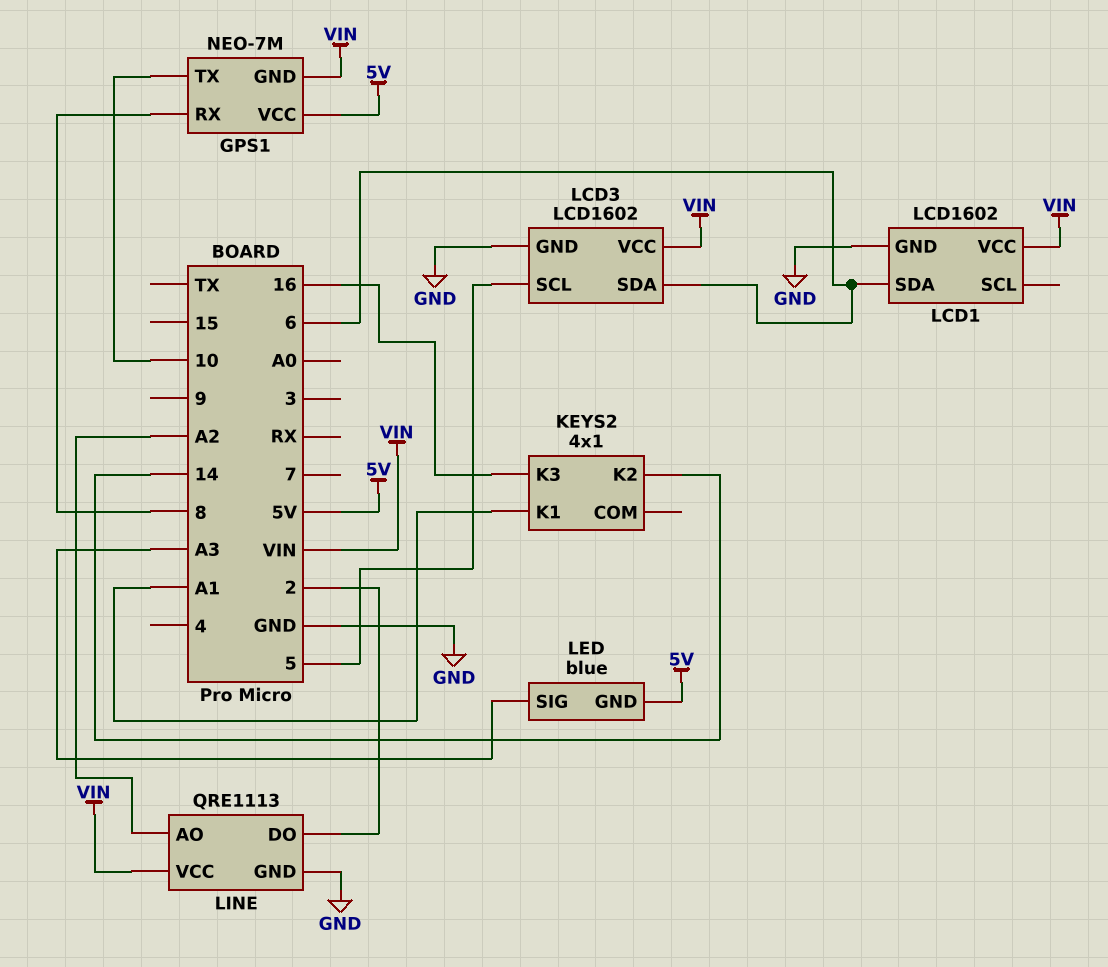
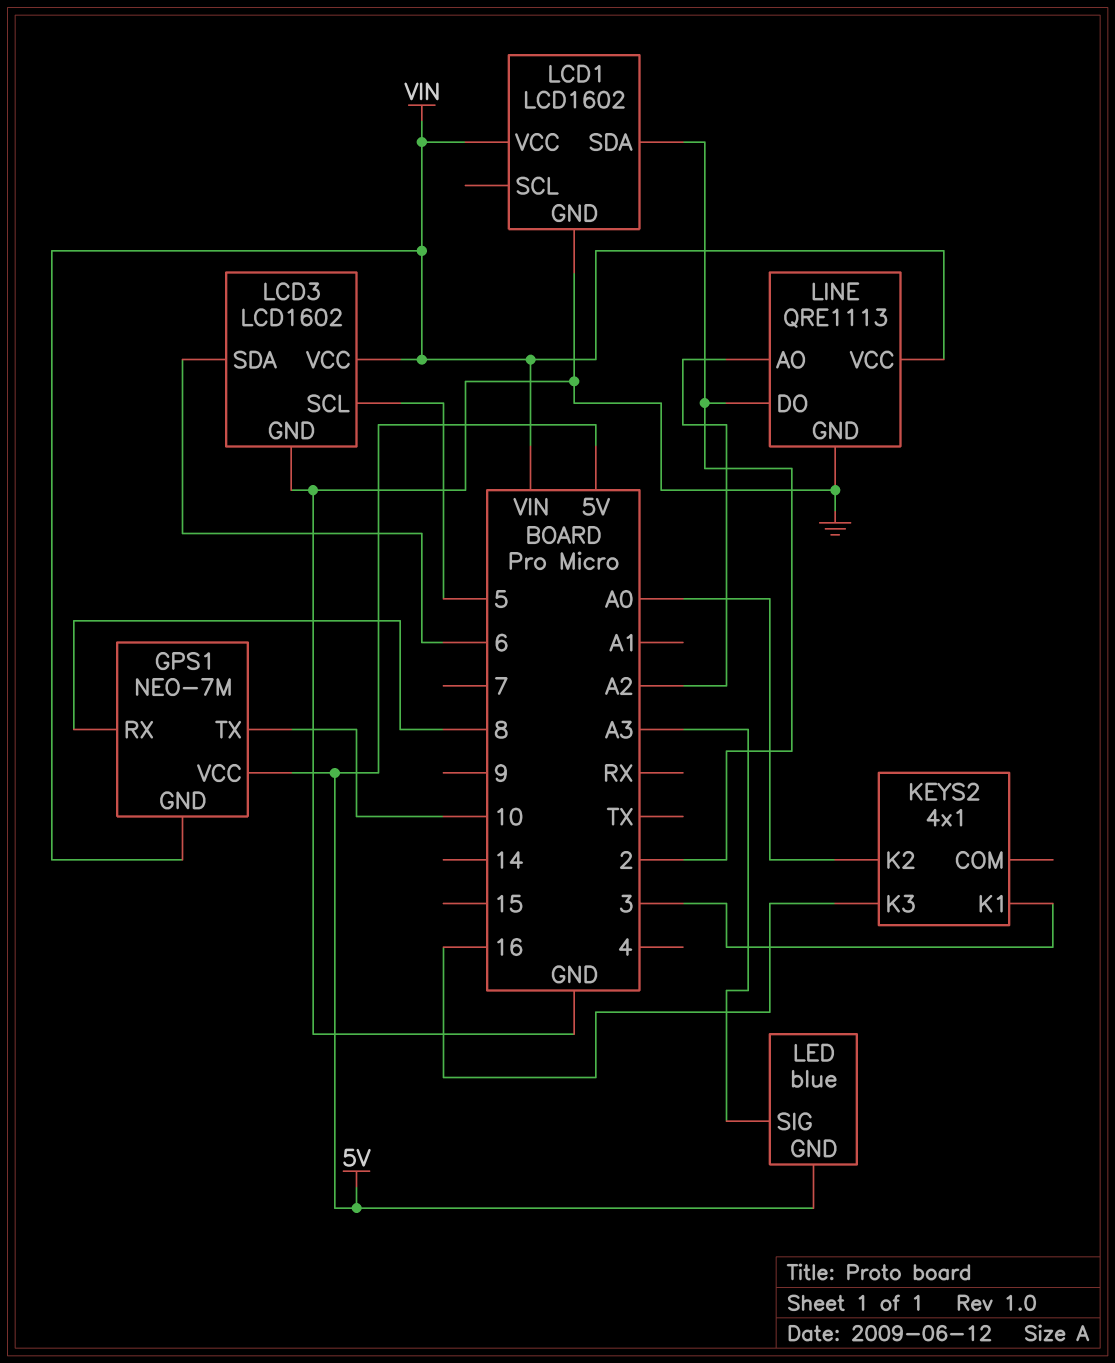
KEYS2 pin K1: A1 -> 3
KEYS2 pin K2: 14 -> A0
LCD1 pin SDA: 6 -> 2

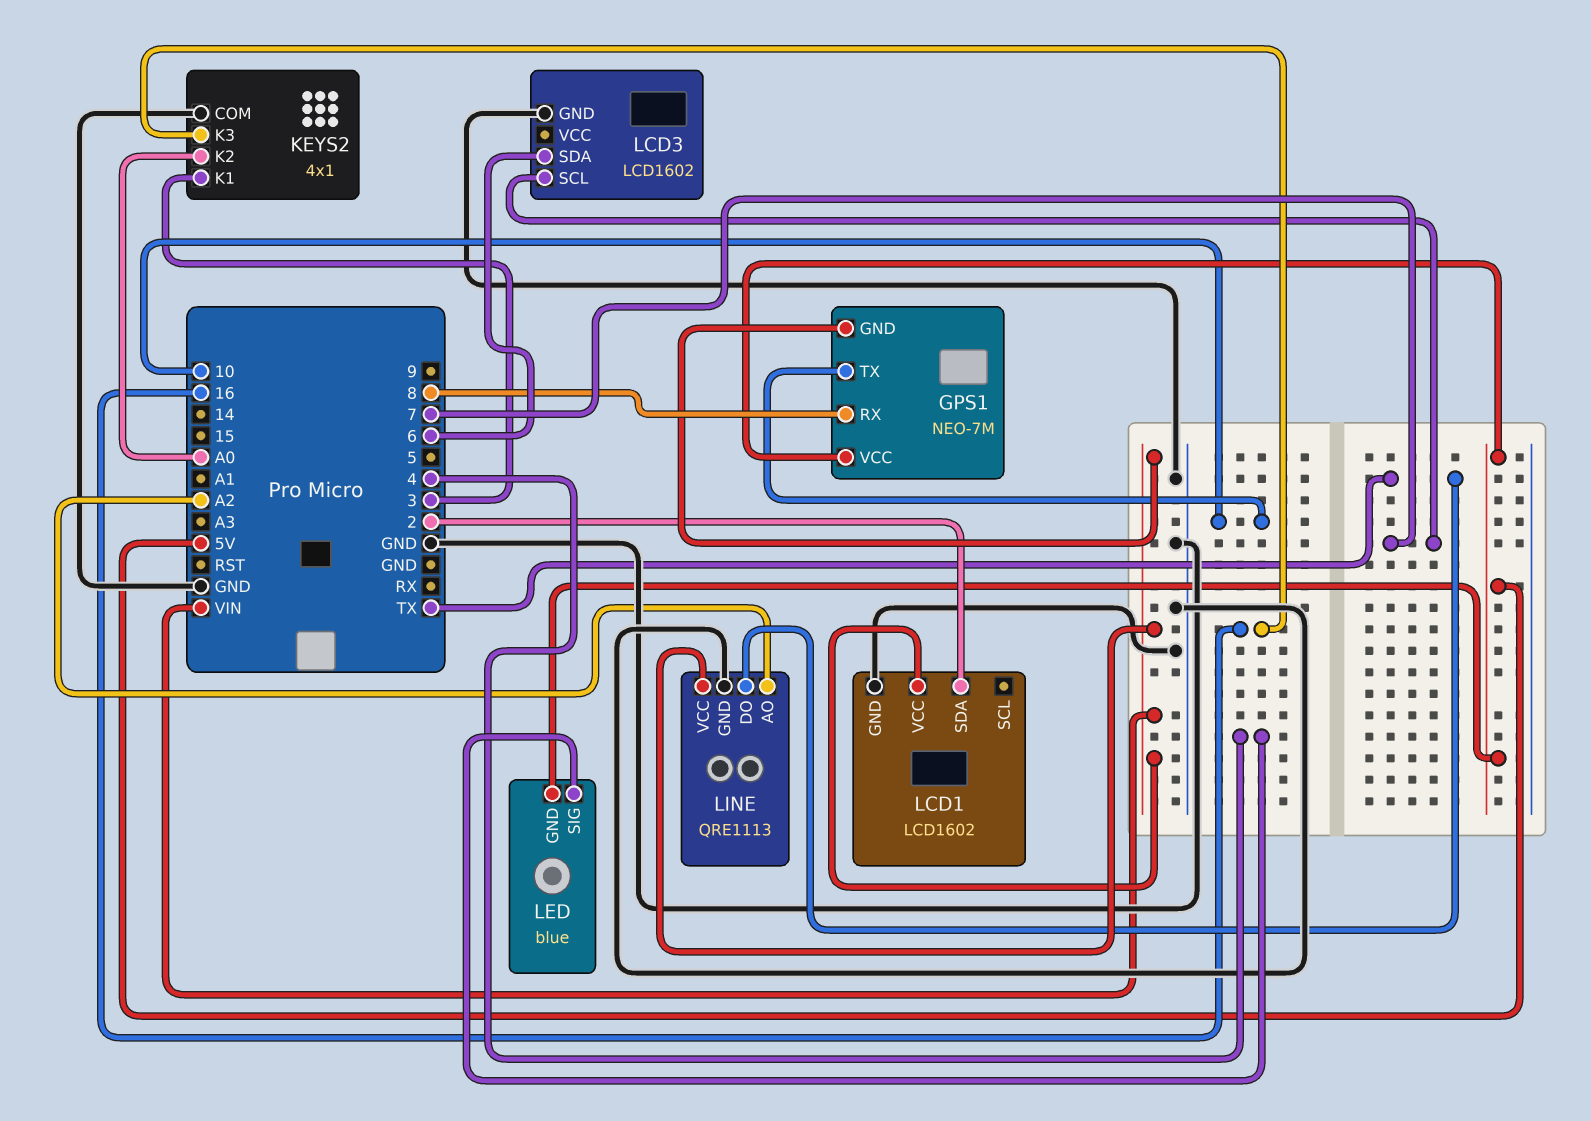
KEYS2 pin COM: none -> GND
LCD3 pin SCL: 5 -> 7
LCD3 pin VCC: VIN -> none
LED pin SIG: A3 -> 4
LINE pin DO: 2 -> TX

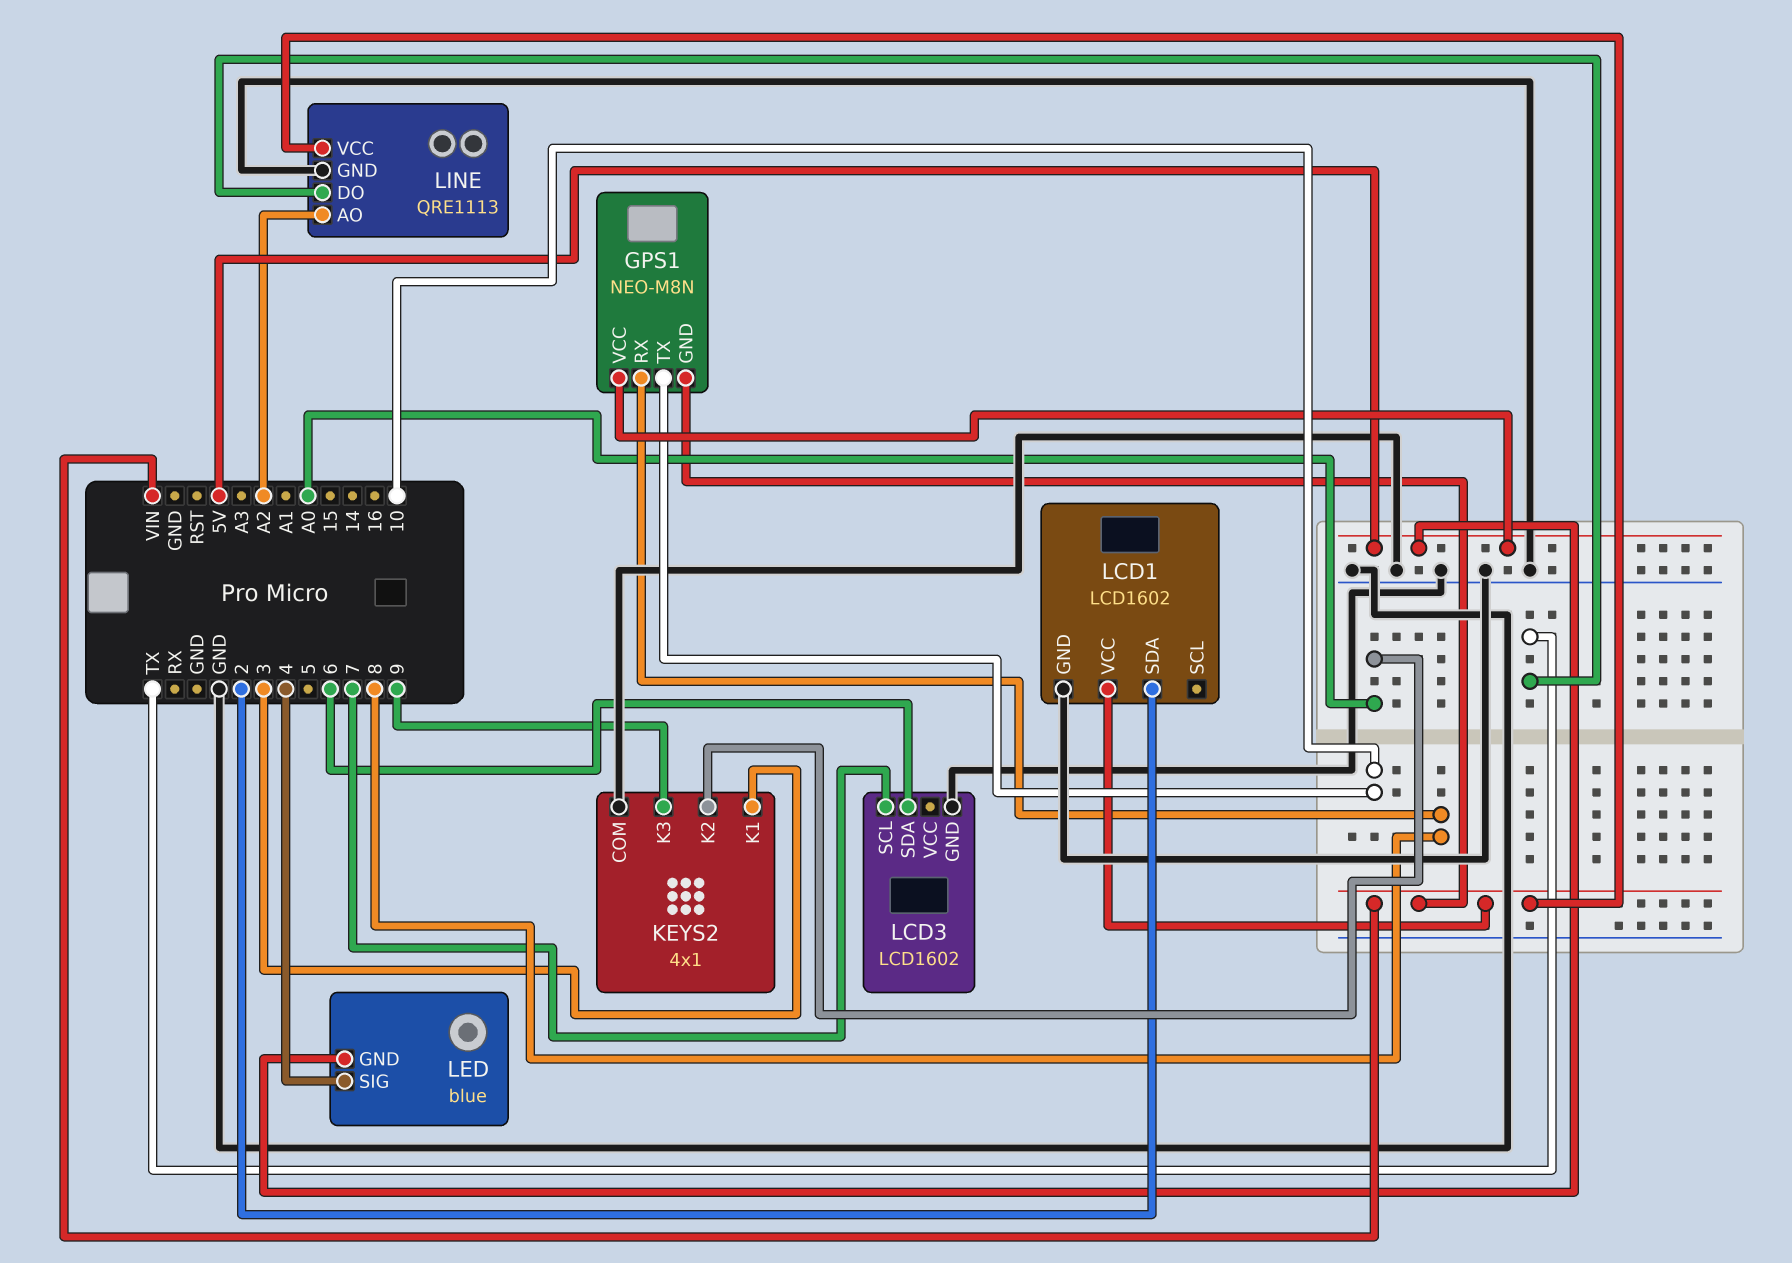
GPS1: NEO-7M -> NEO-M8N
KEYS2 pin K3: 16 -> 9

